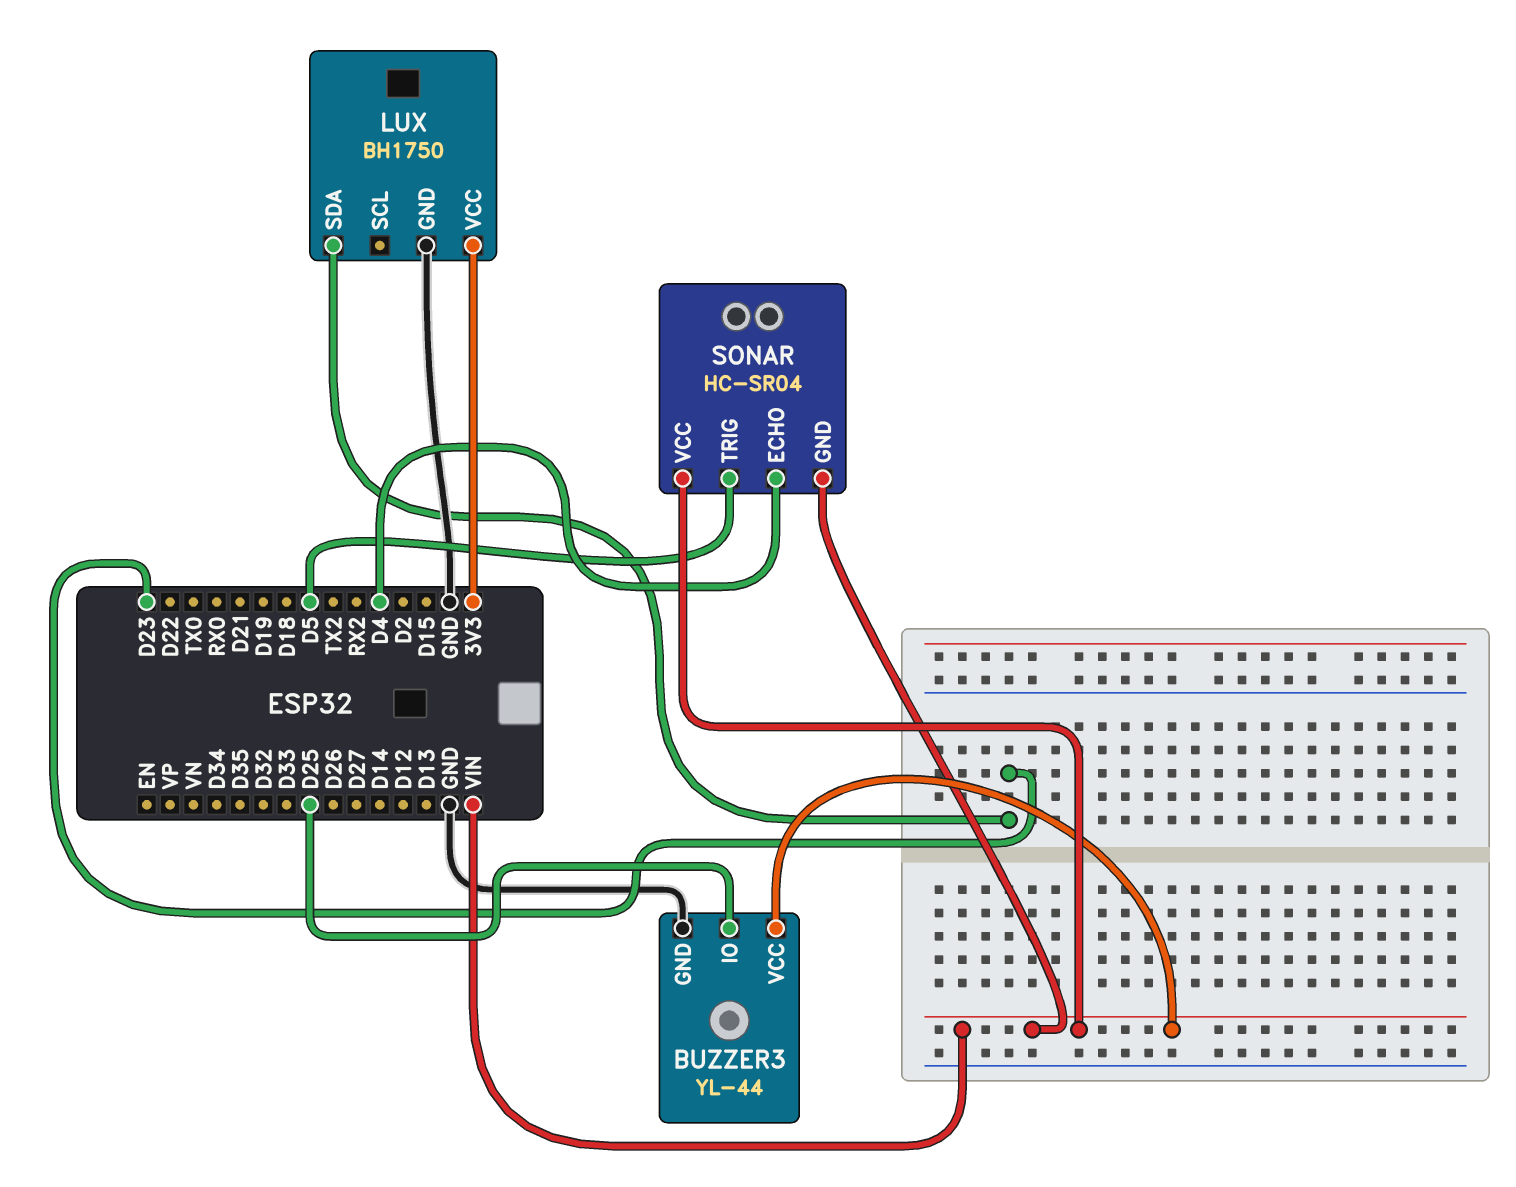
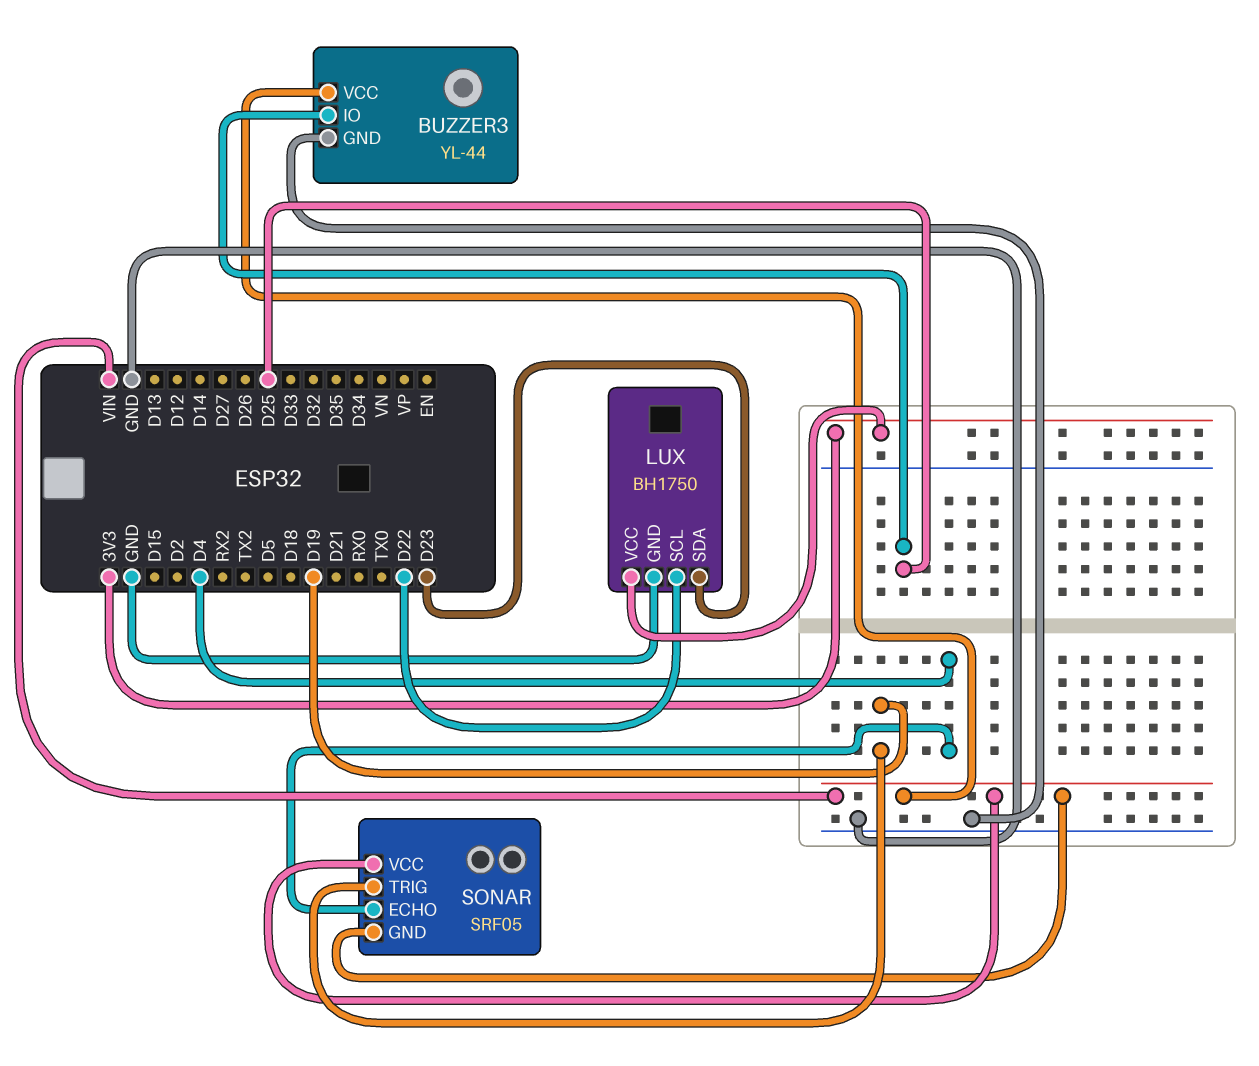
LUX pin SCL: none -> D22
SONAR: HC-SR04 -> SRF05
SONAR pin TRIG: D5 -> D19

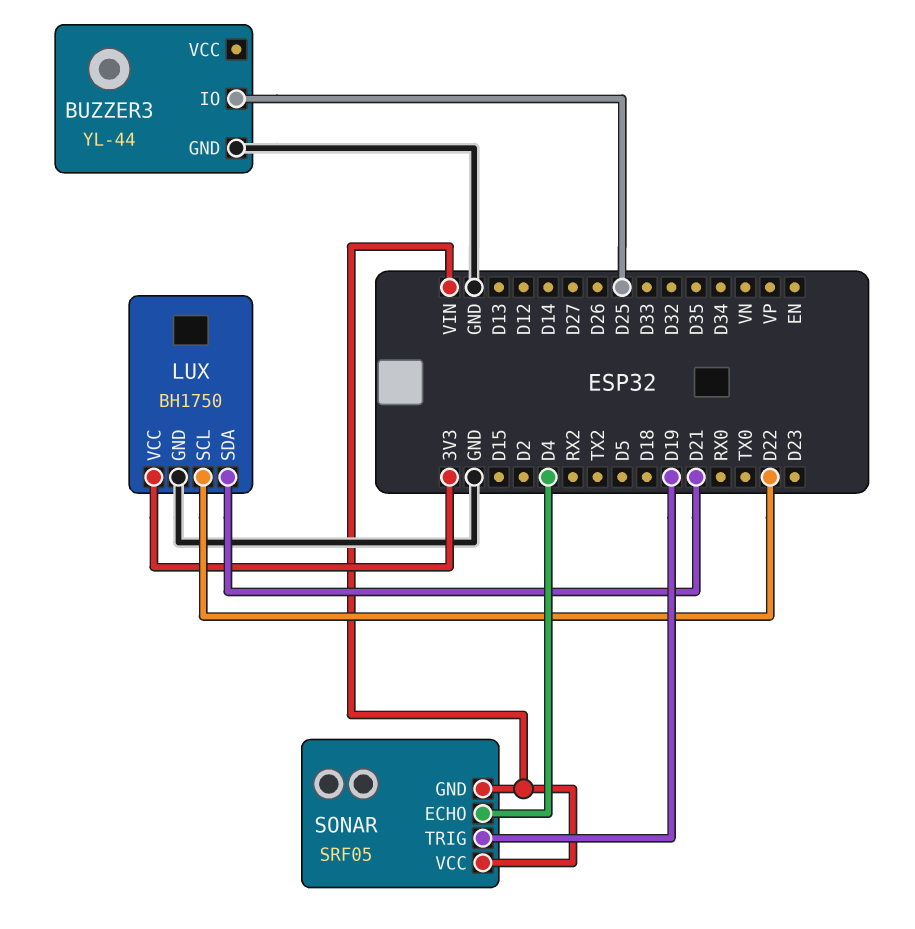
BUZZER3 pin VCC: VIN -> none
LUX pin SDA: D23 -> D21

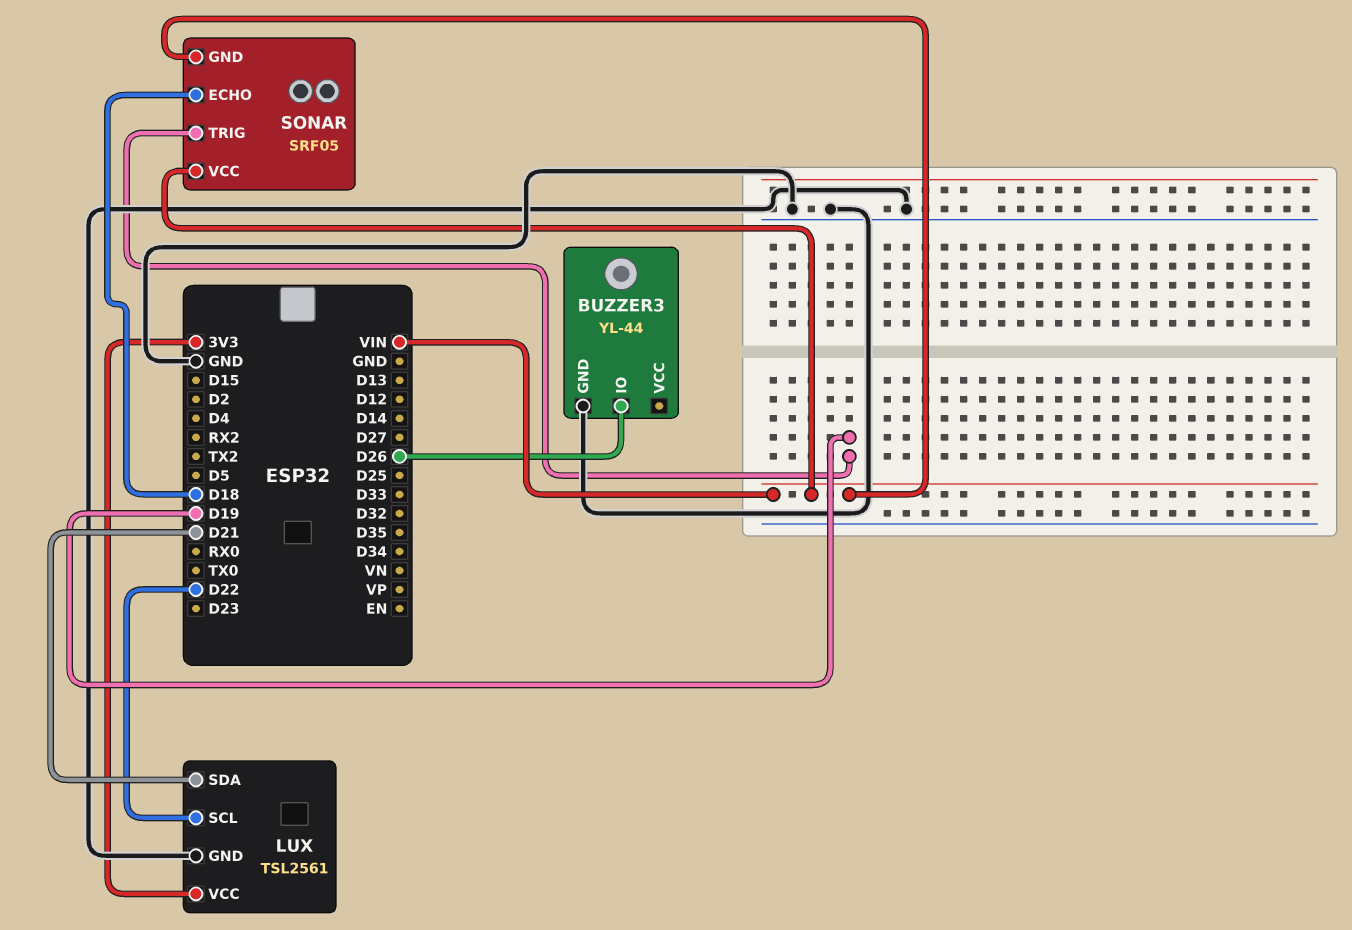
BUZZER3 pin IO: D25 -> D26
LUX: BH1750 -> TSL2561
SONAR pin ECHO: D4 -> D18

